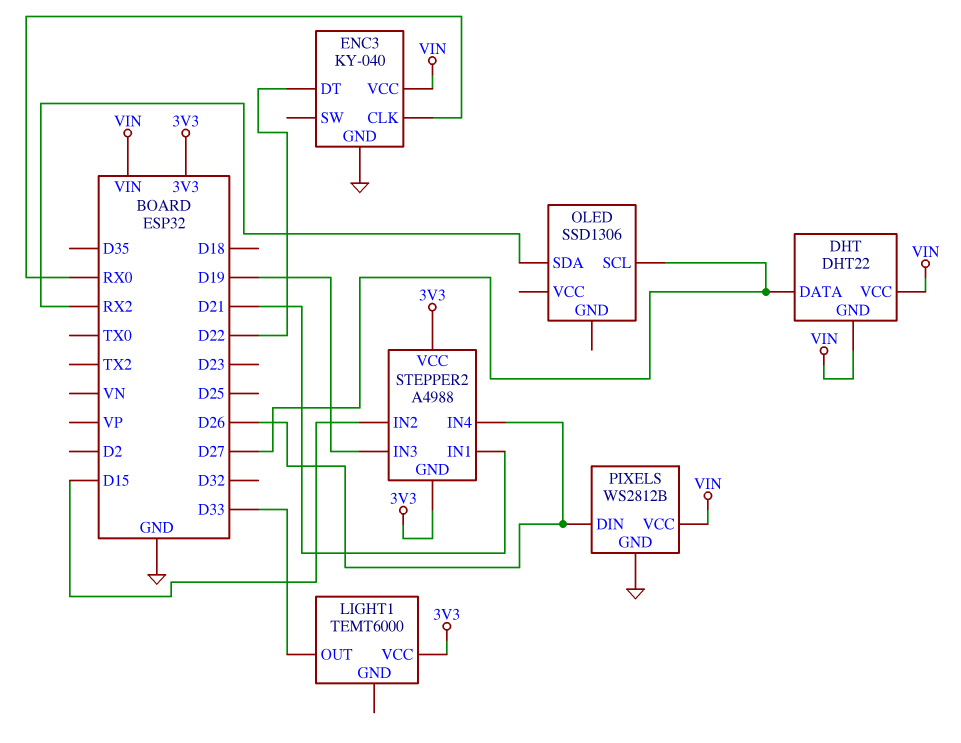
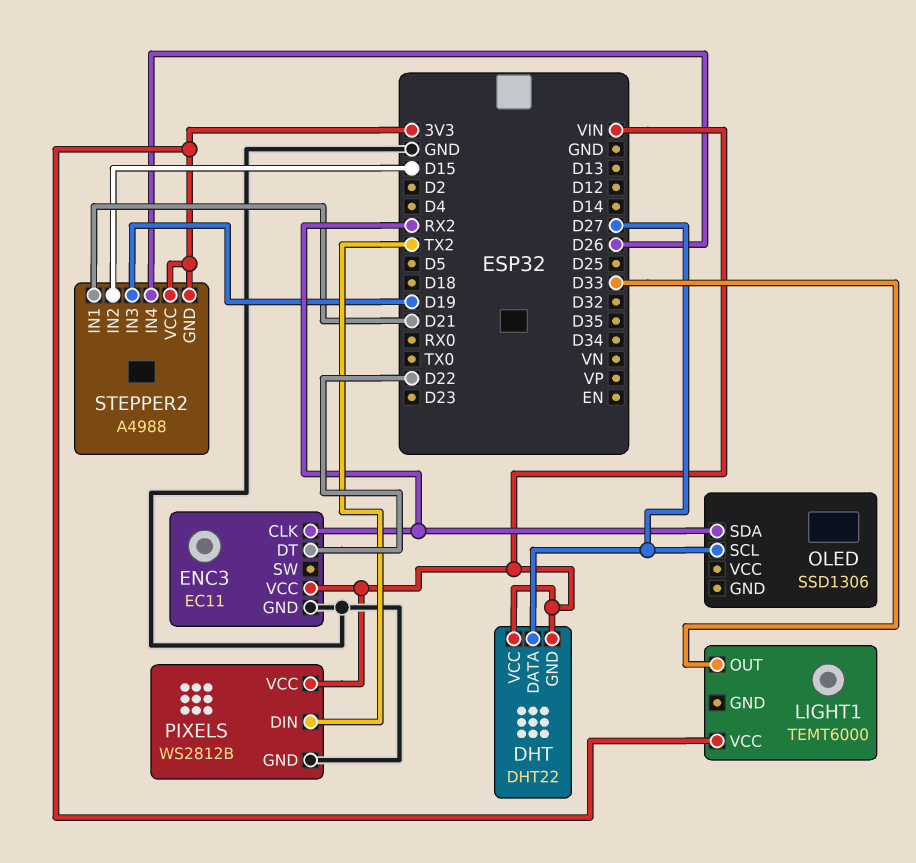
ENC3: KY-040 -> EC11
ENC3 pin CLK: RX0 -> RX2
PIXELS pin DIN: D26 -> TX2

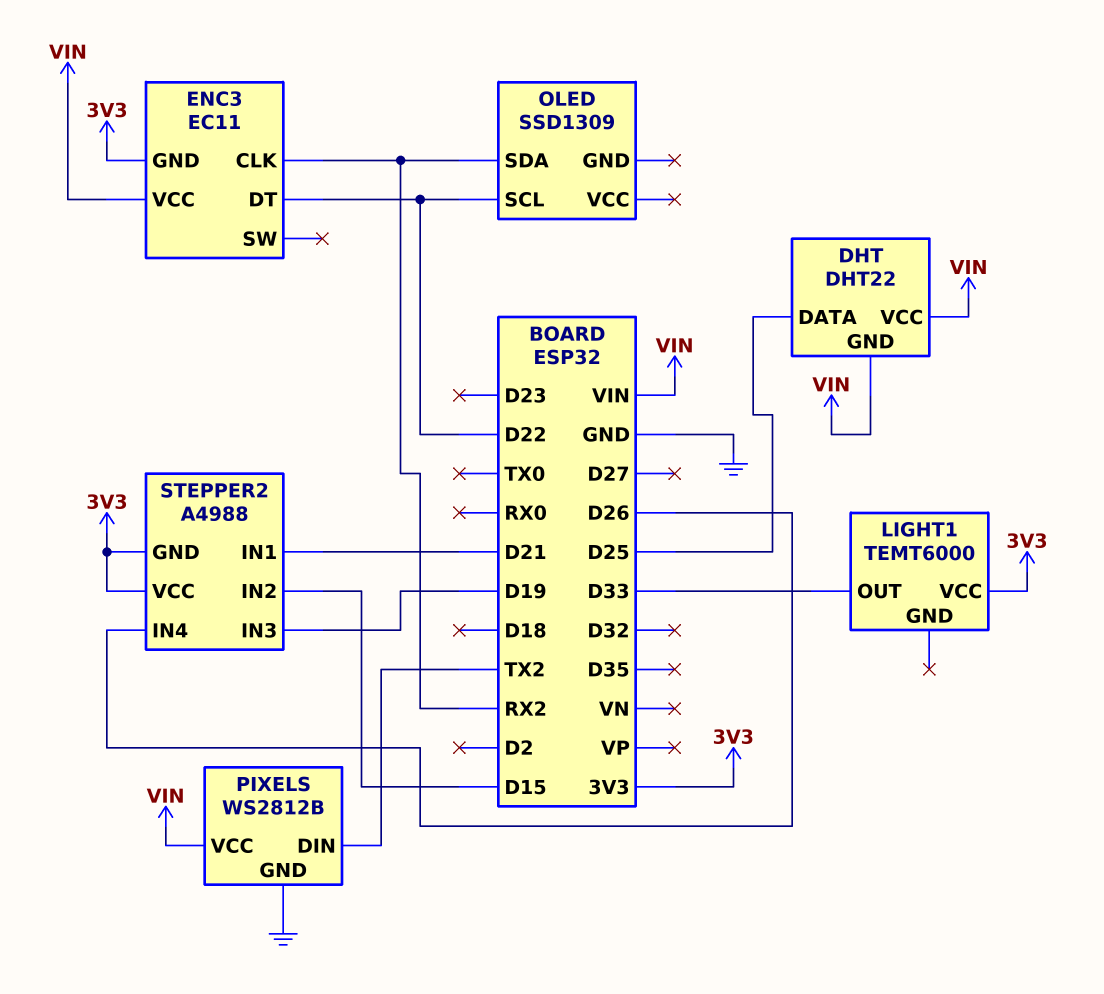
DHT pin DATA: D27 -> D25
ENC3 pin GND: GND -> 3V3
OLED: SSD1306 -> SSD1309
OLED pin SCL: D27 -> D22

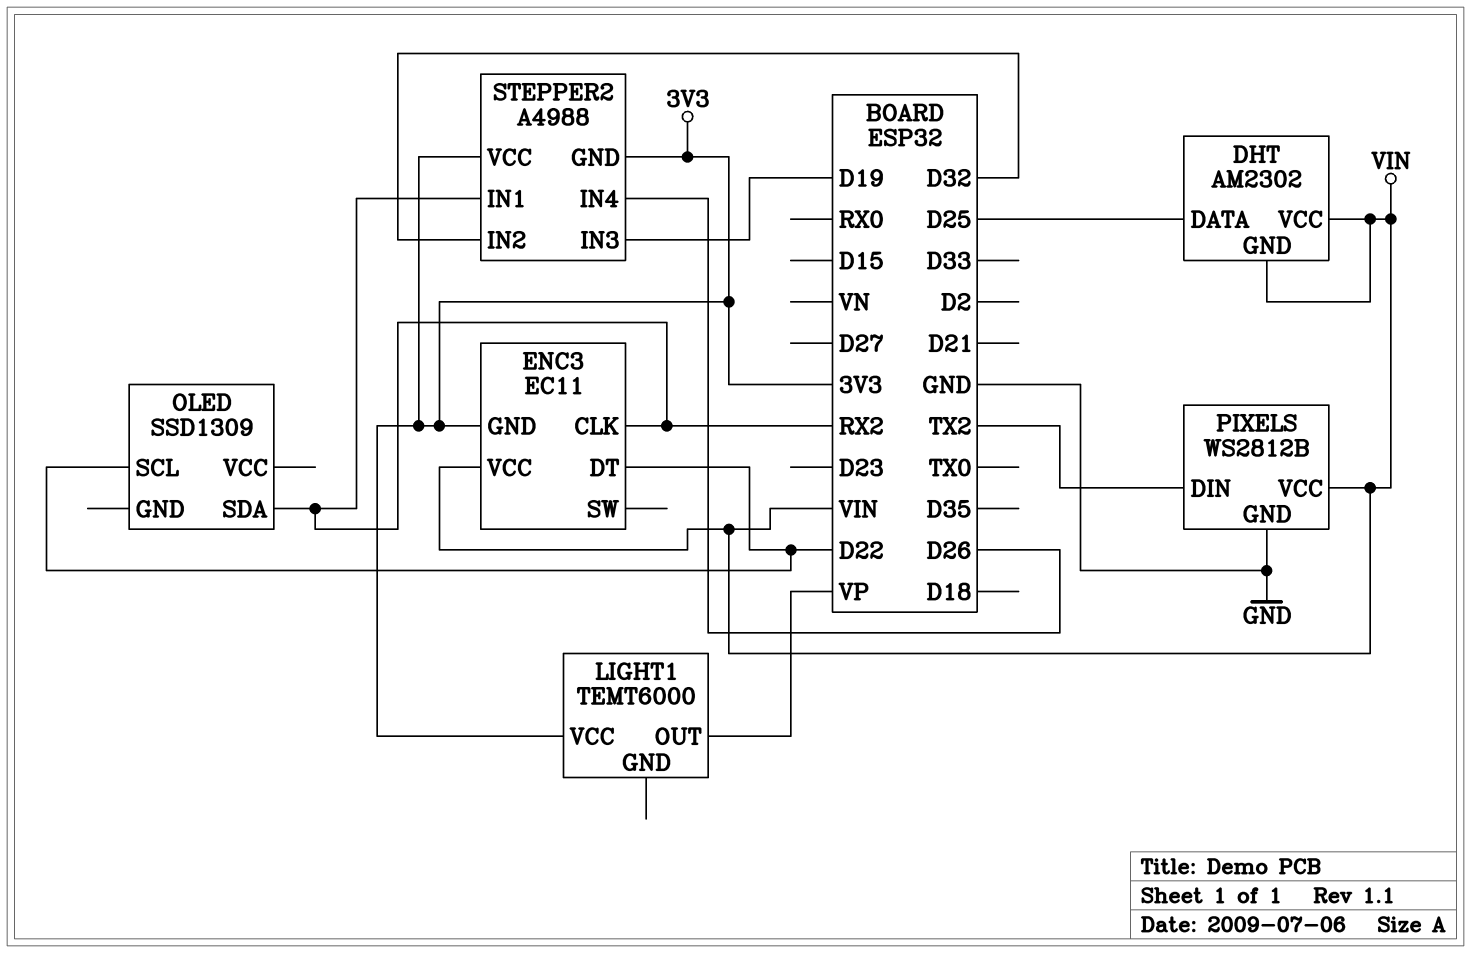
DHT: DHT22 -> AM2302
LIGHT1 pin OUT: D33 -> VP
STEPPER2 pin IN1: D21 -> RX2
STEPPER2 pin IN2: D15 -> D32

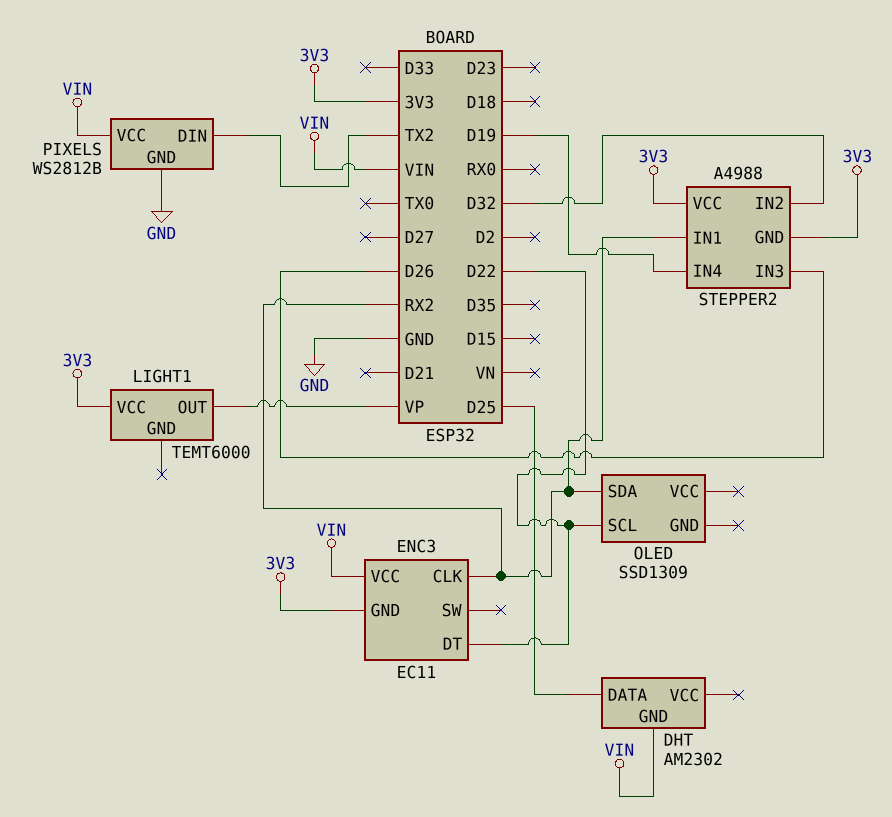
DHT pin VCC: VIN -> none
STEPPER2 pin IN3: D19 -> D26
STEPPER2 pin IN4: D26 -> D19

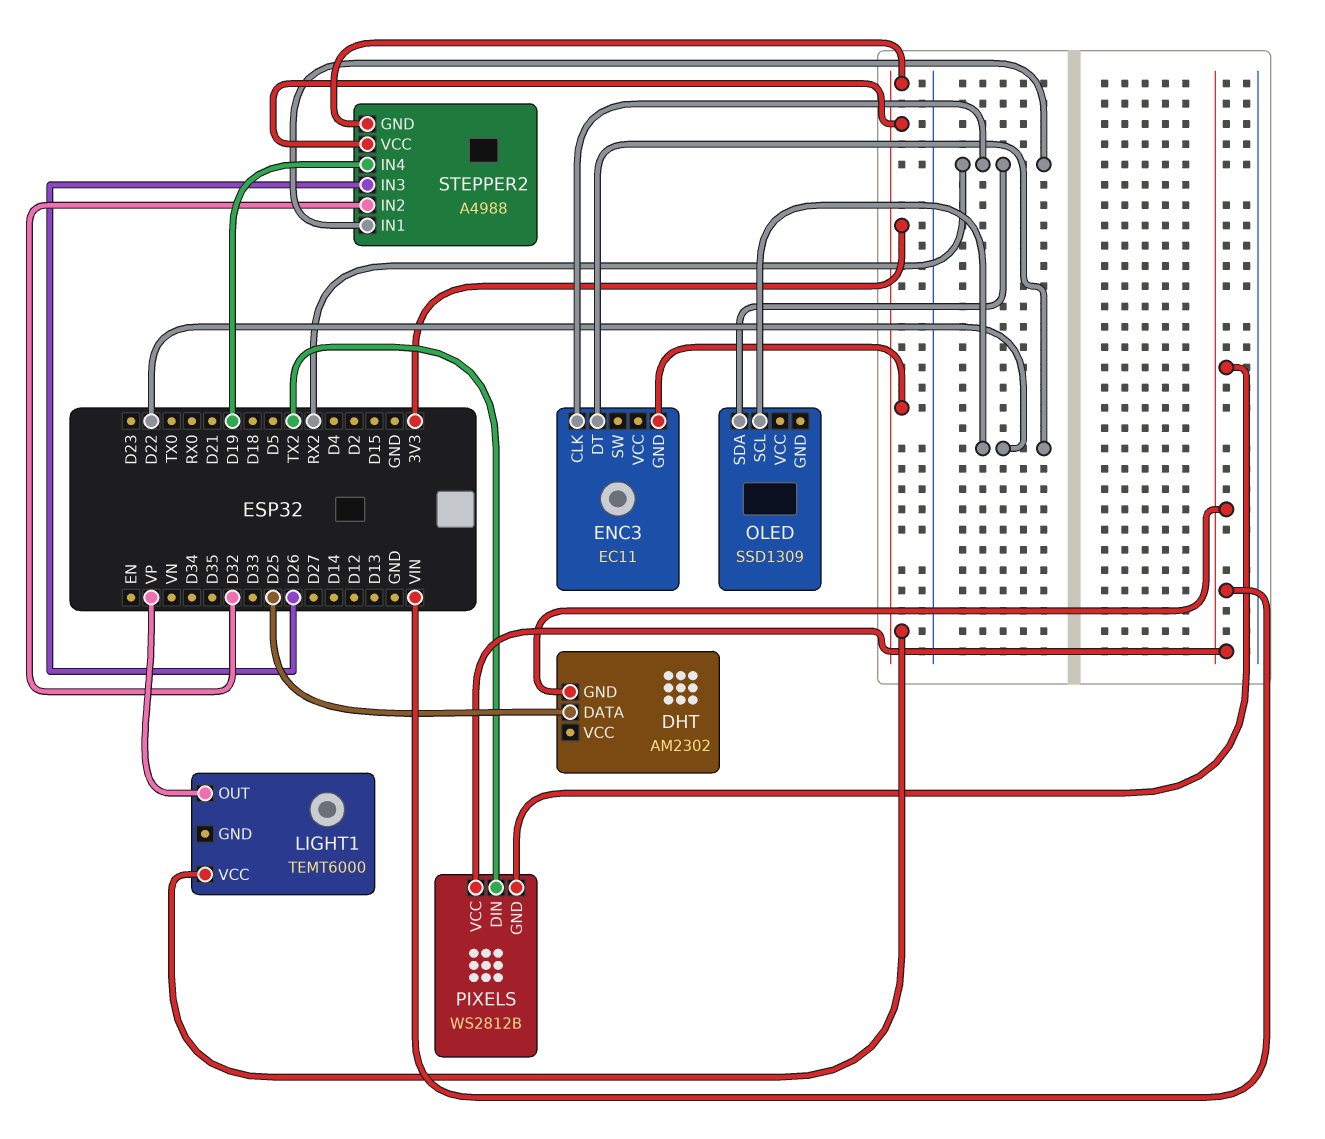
ENC3 pin VCC: VIN -> none
PIXELS pin GND: GND -> VIN

